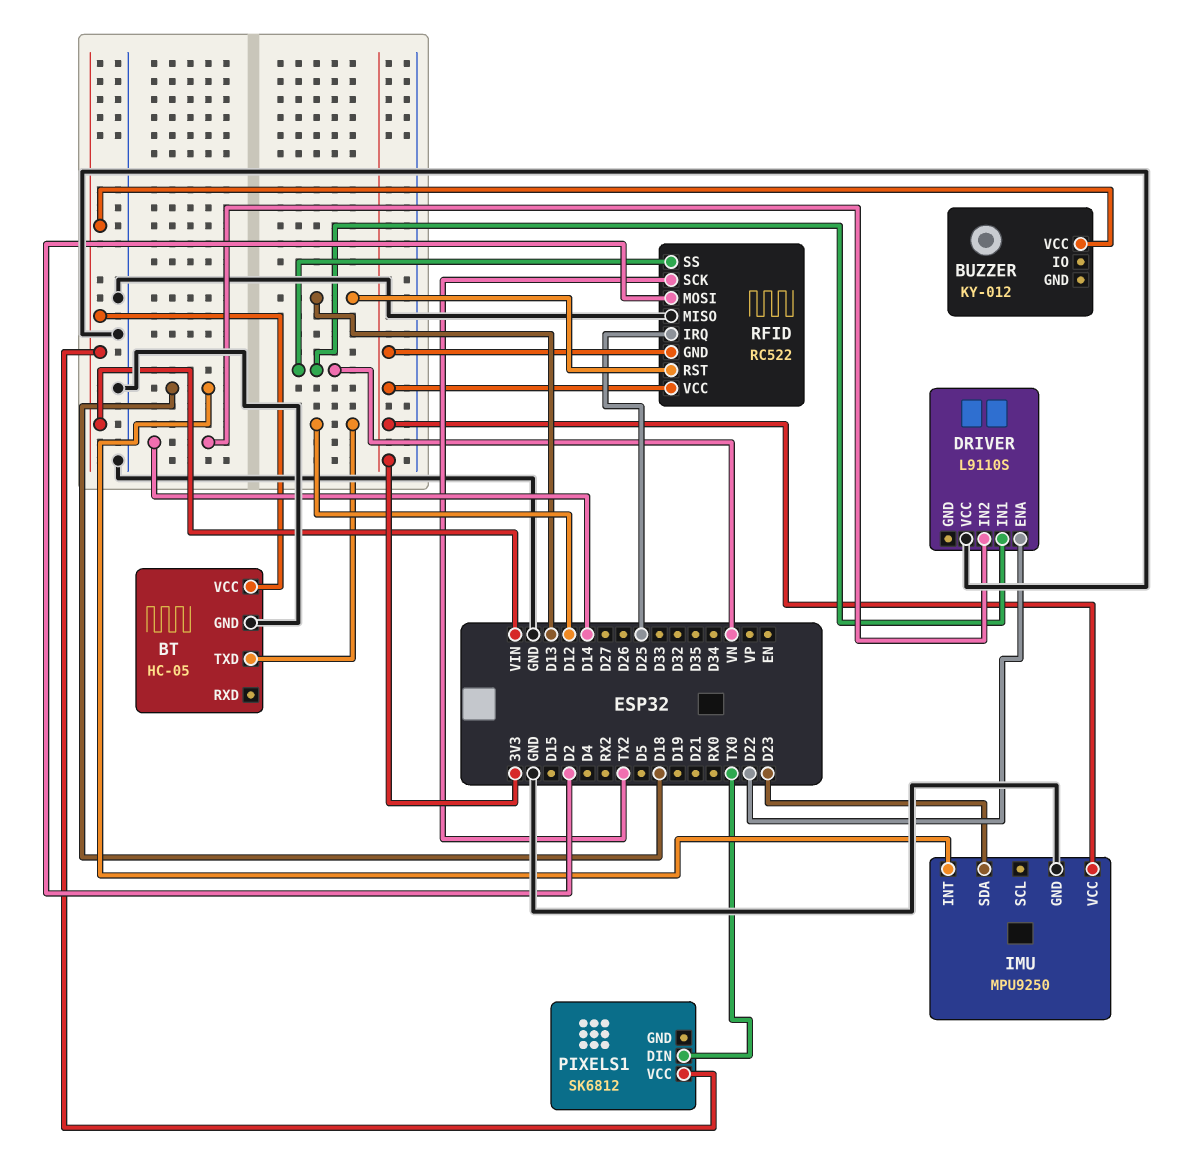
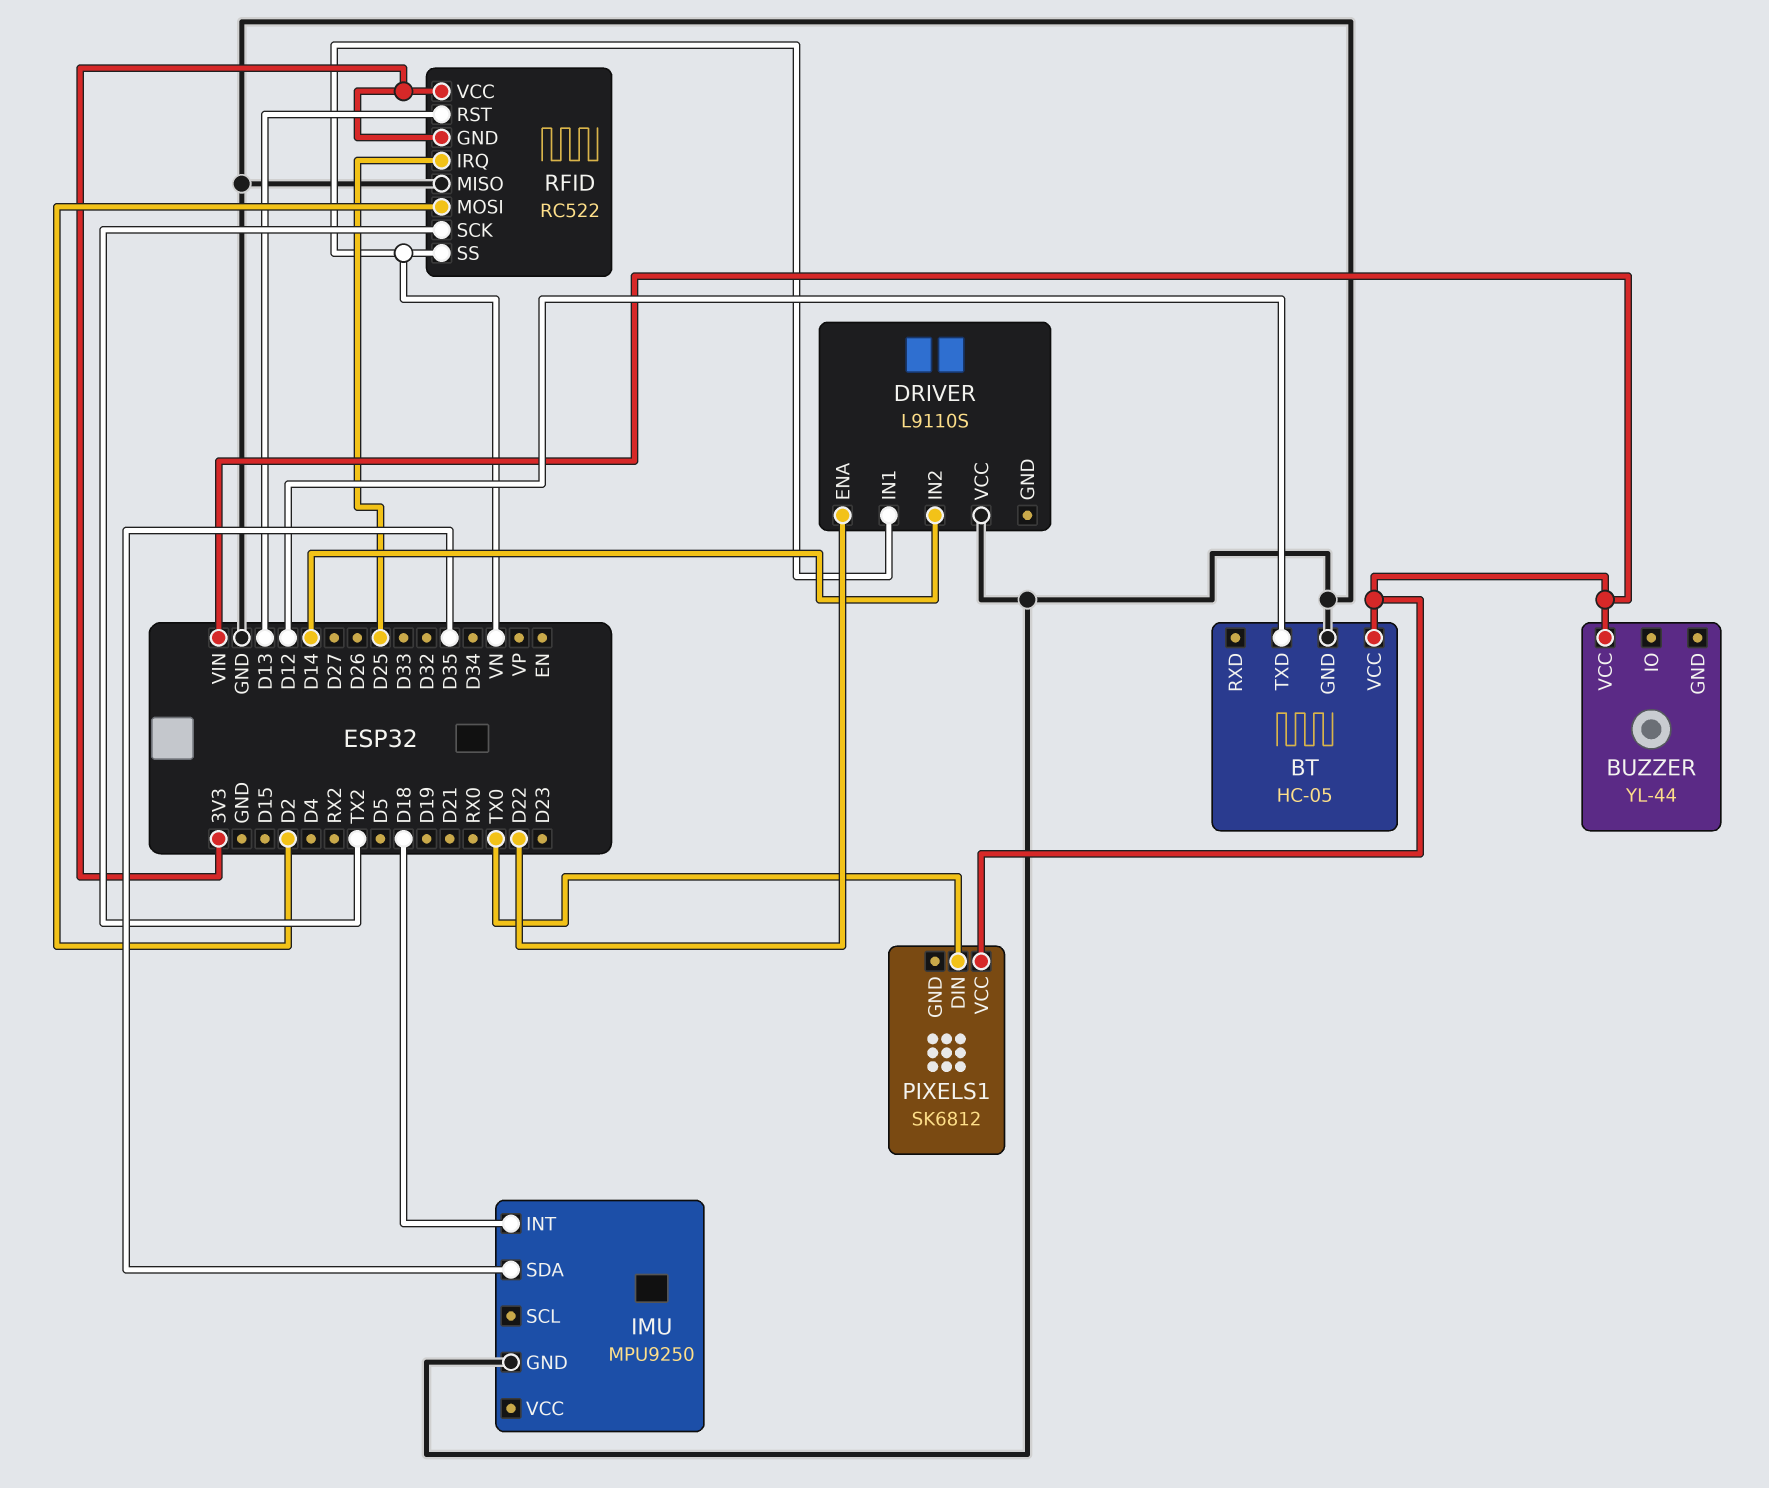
BUZZER: KY-012 -> YL-44
IMU pin SDA: D23 -> D35
IMU pin VCC: 3V3 -> none

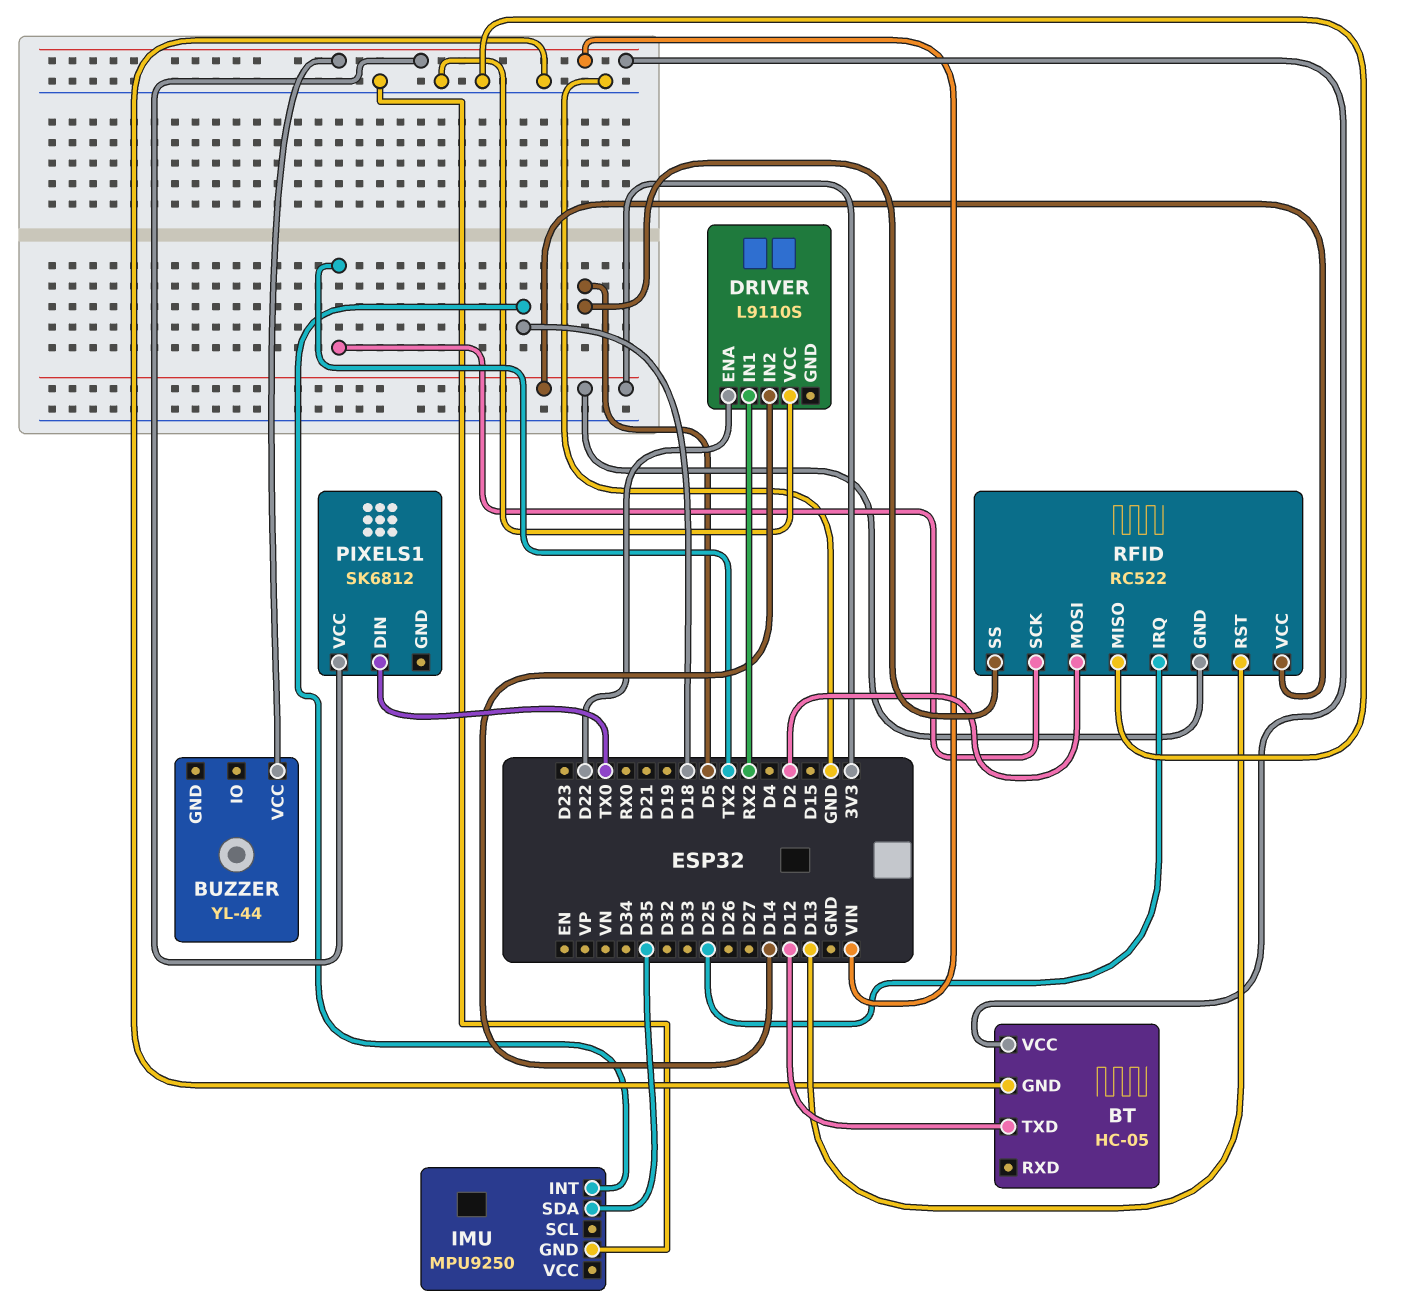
DRIVER pin IN1: VN -> RX2
RFID pin SS: VN -> D5

